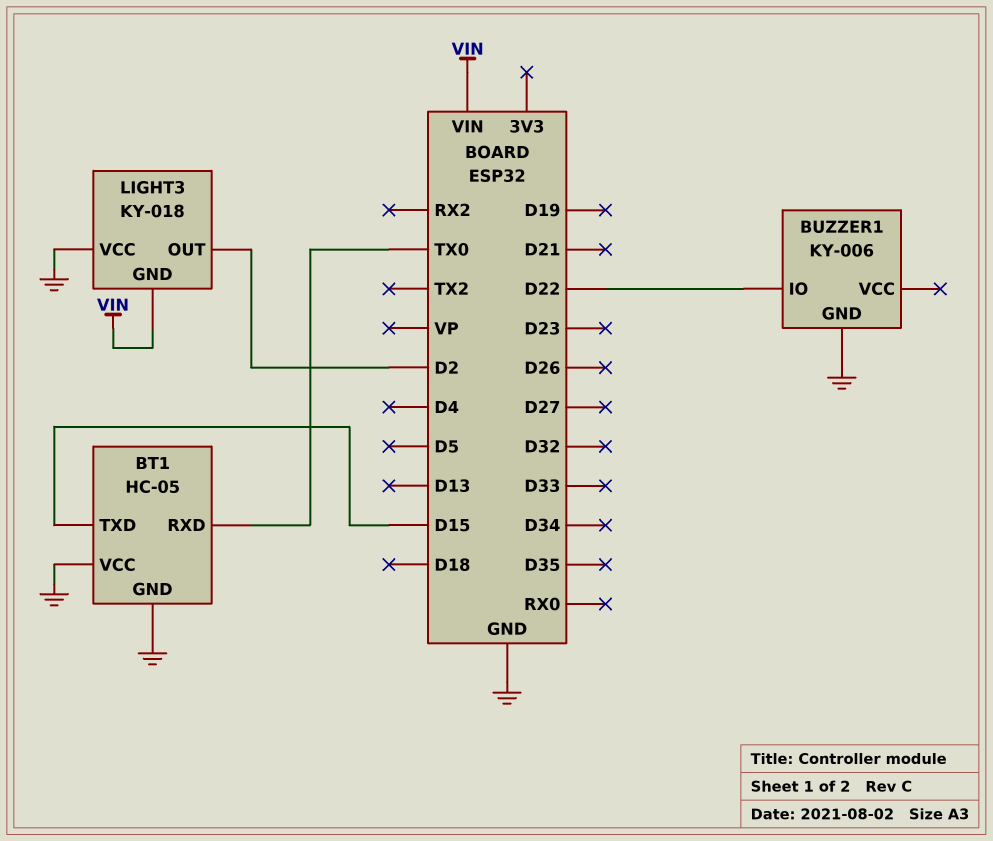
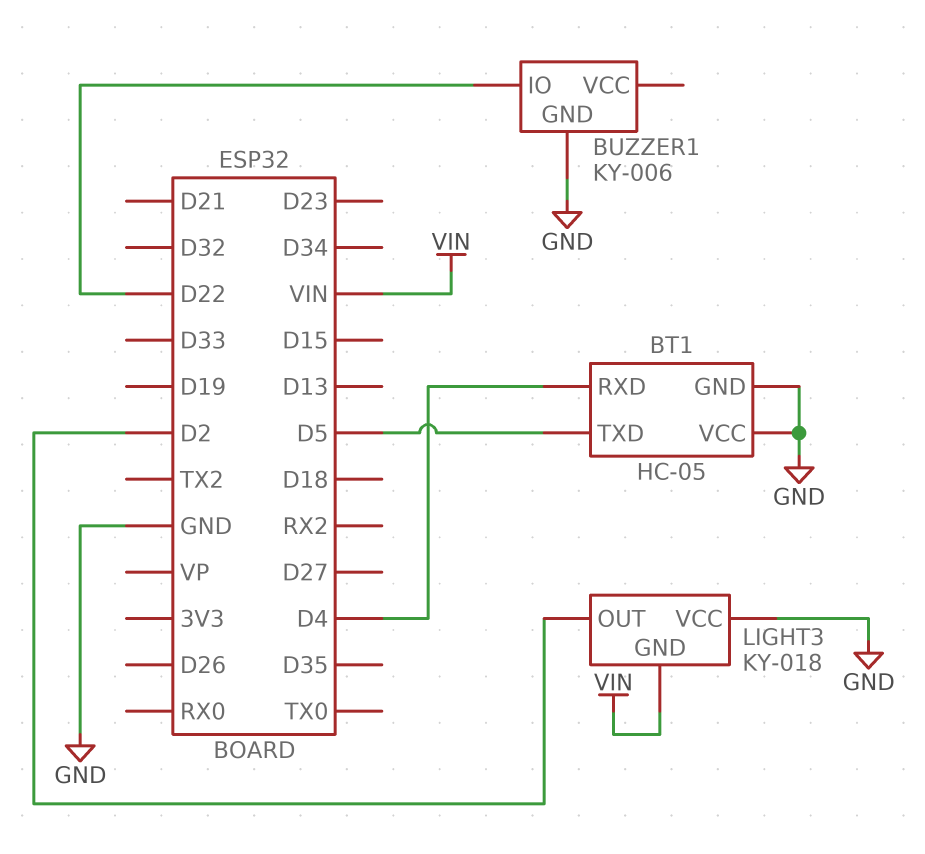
BT1 pin RXD: TX0 -> D4
BT1 pin TXD: D15 -> D5

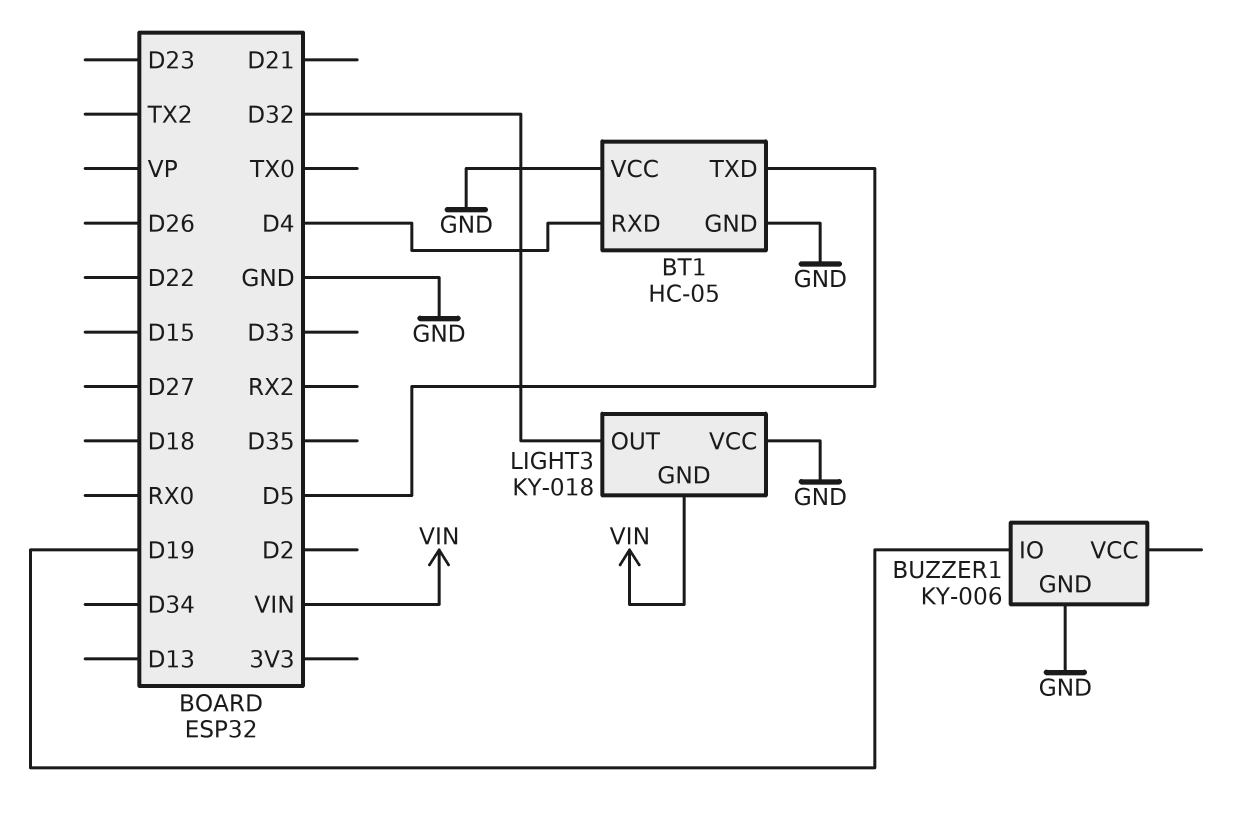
BUZZER1 pin IO: D22 -> D19
LIGHT3 pin OUT: D2 -> D32

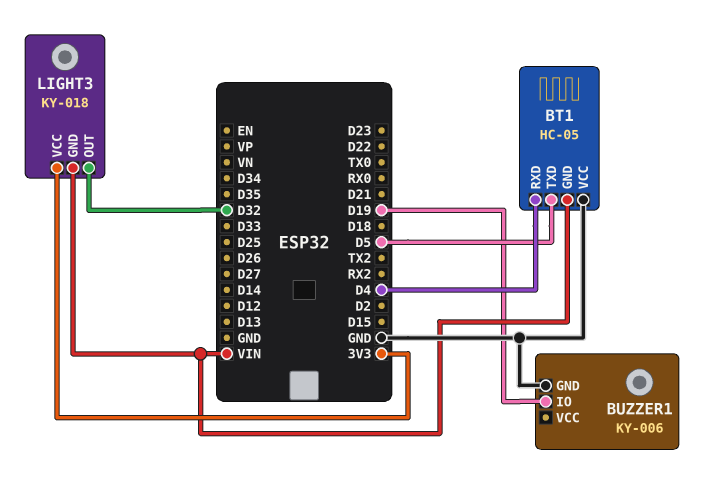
BT1 pin GND: GND -> VIN
LIGHT3 pin VCC: GND -> 3V3

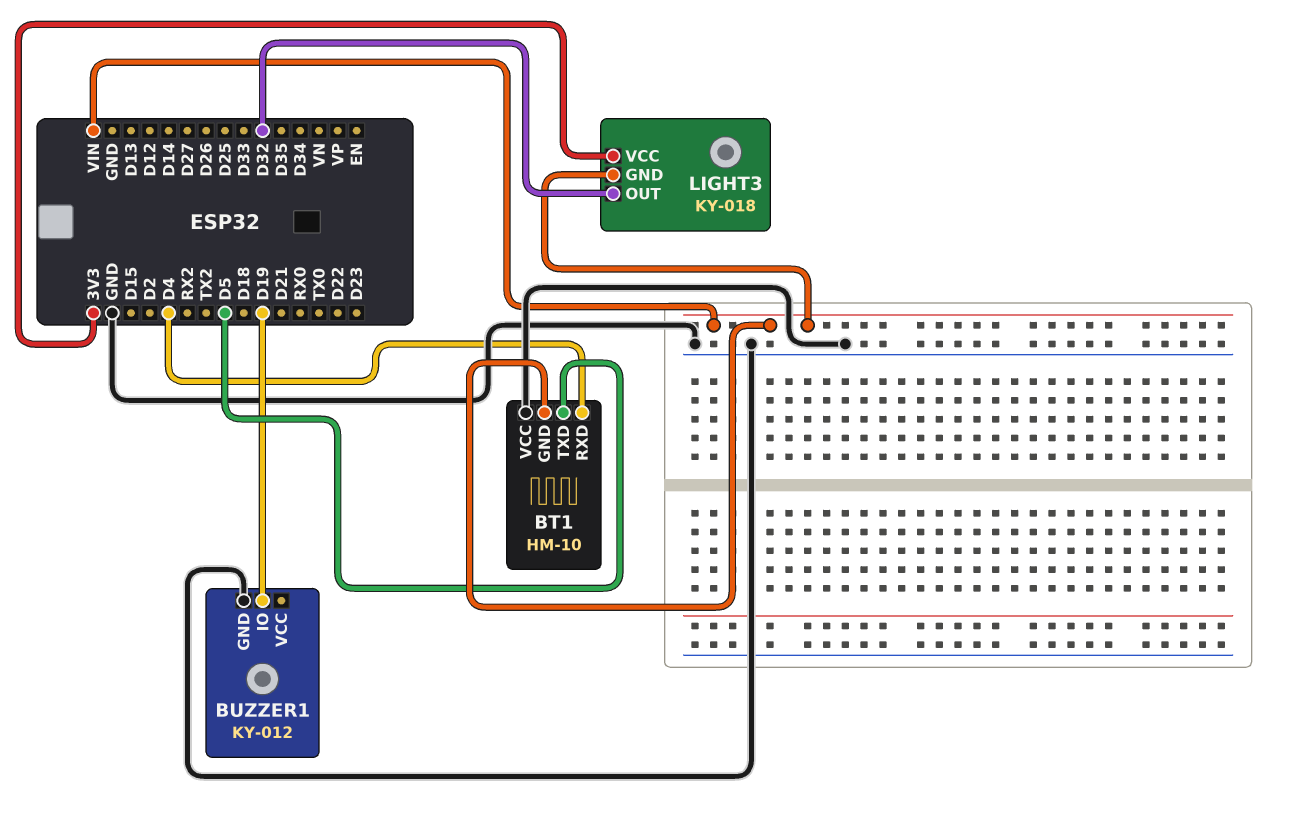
BT1: HC-05 -> HM-10
BUZZER1: KY-006 -> KY-012

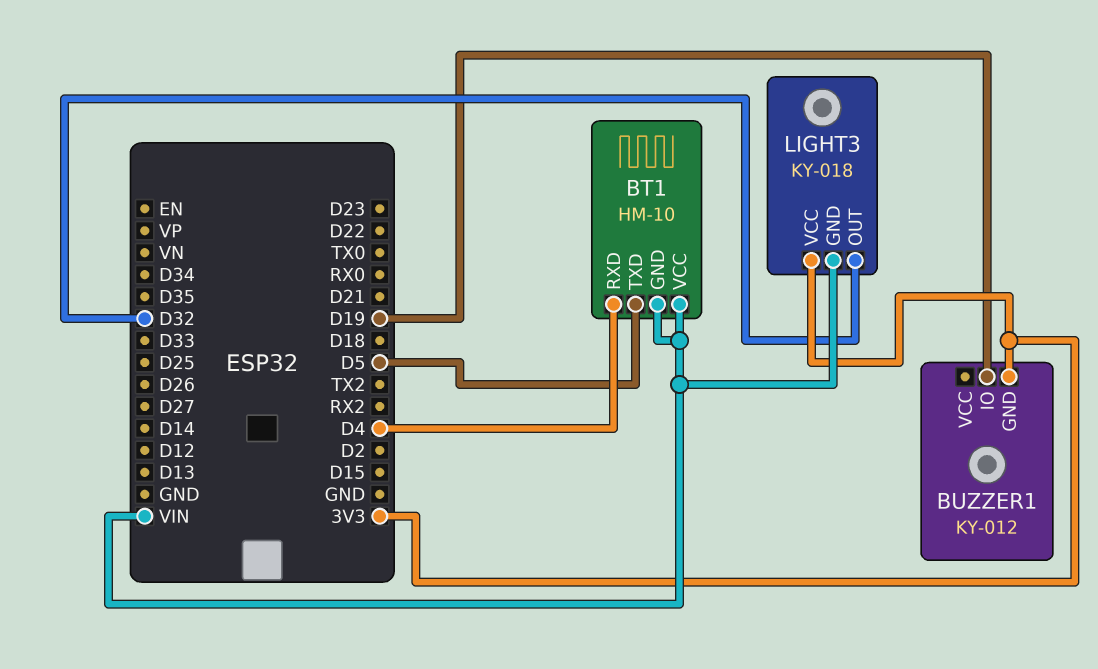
BT1 pin VCC: GND -> VIN
BUZZER1 pin GND: GND -> 3V3

